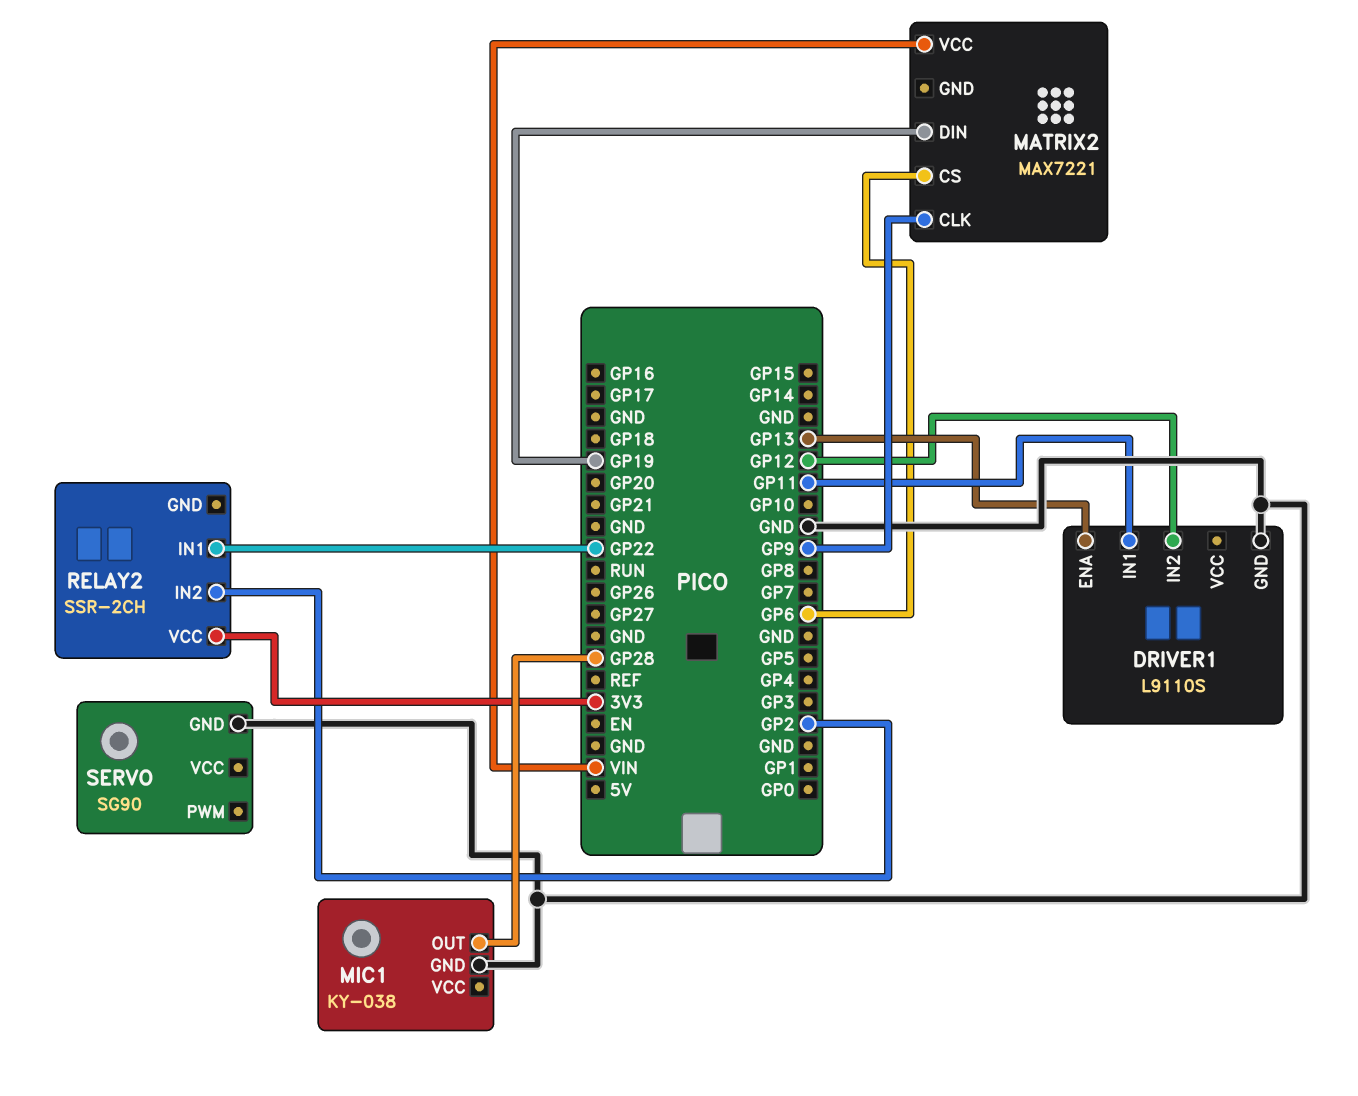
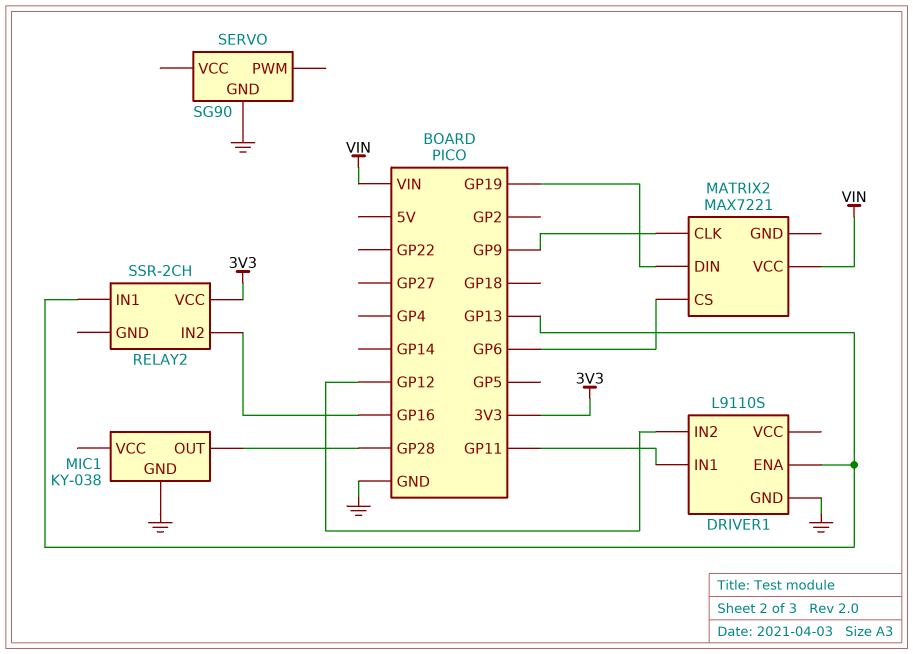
RELAY2 pin IN1: GP22 -> GP13
RELAY2 pin IN2: GP2 -> GP16

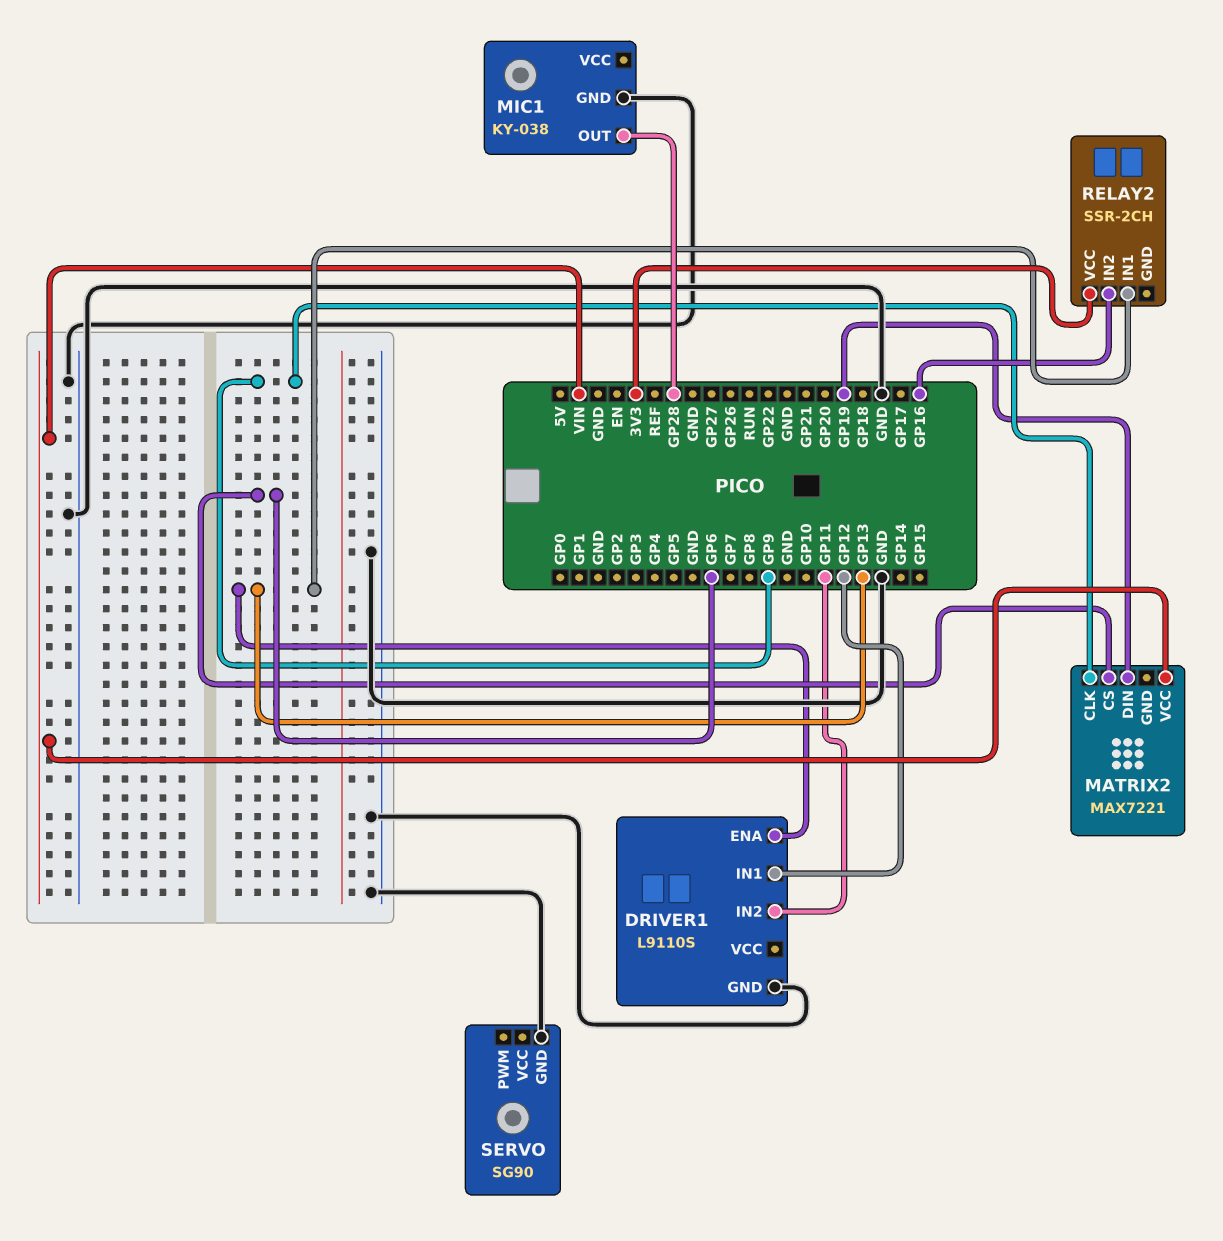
DRIVER1 pin IN1: GP11 -> GP12
DRIVER1 pin IN2: GP12 -> GP11

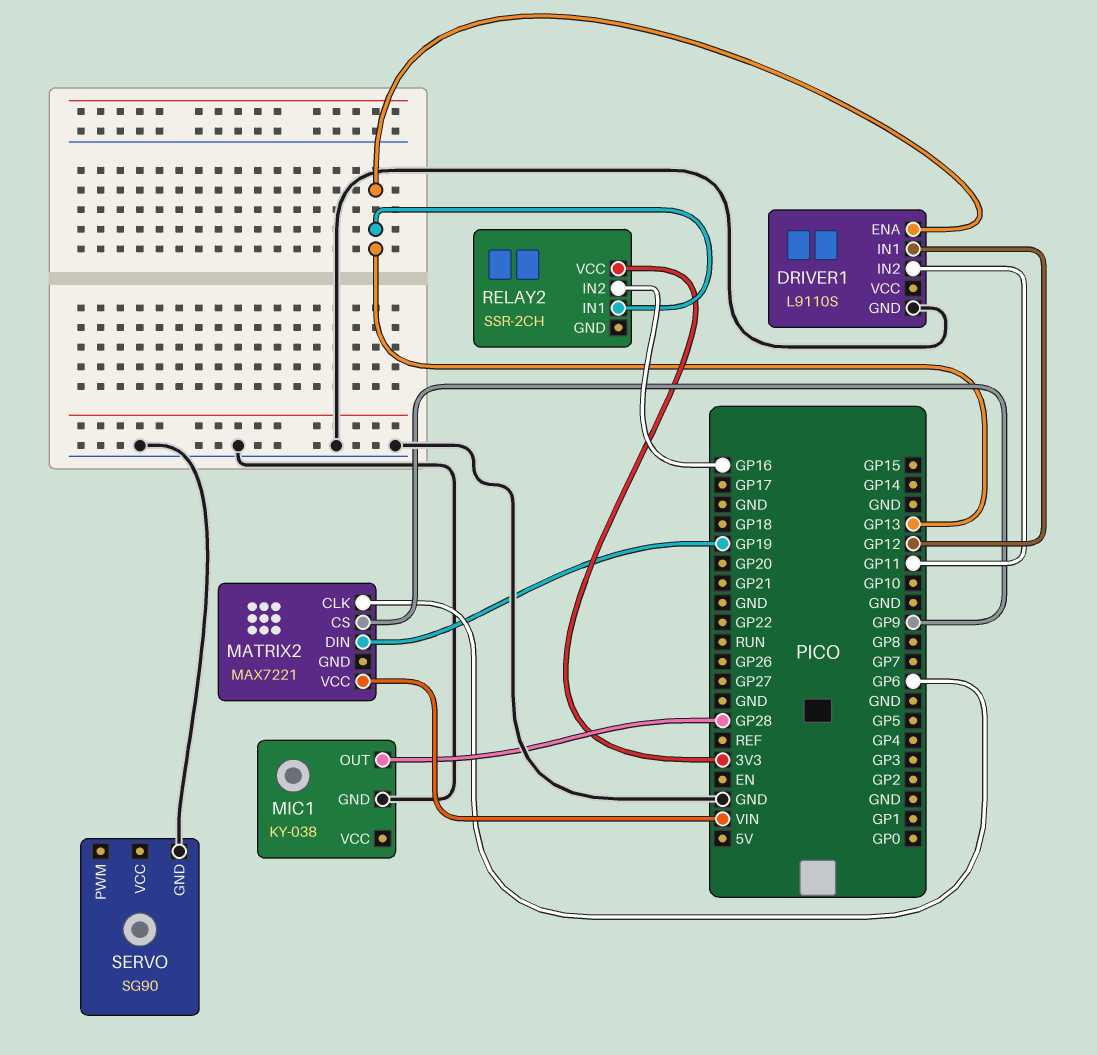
MATRIX2 pin CLK: GP9 -> GP6
MATRIX2 pin CS: GP6 -> GP9

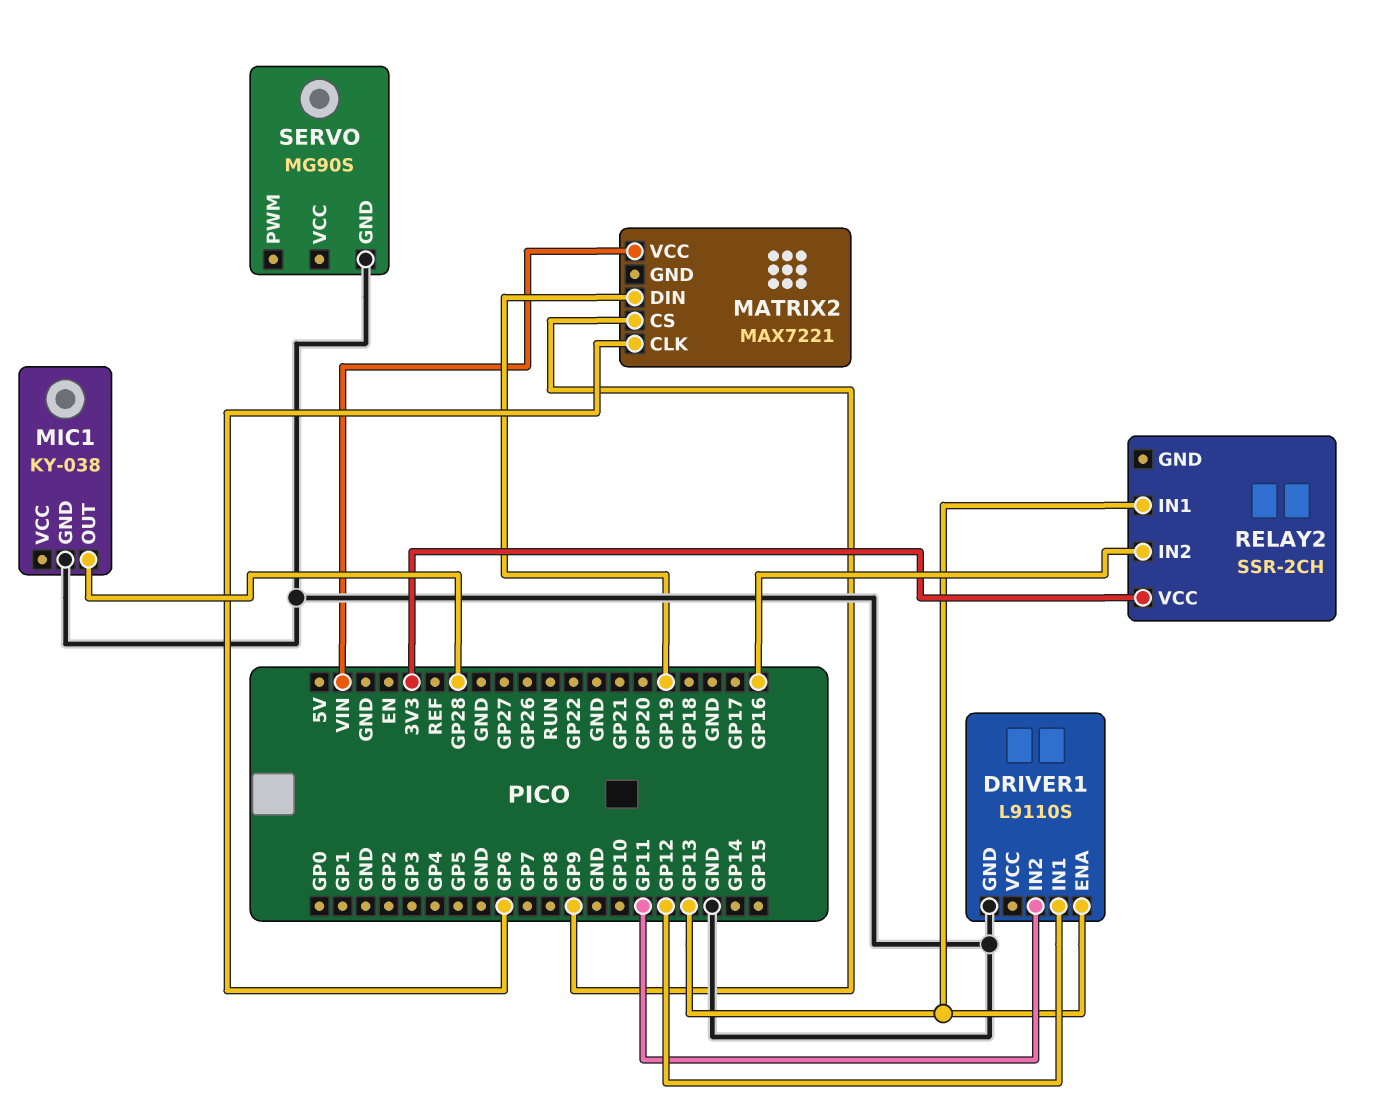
SERVO: SG90 -> MG90S

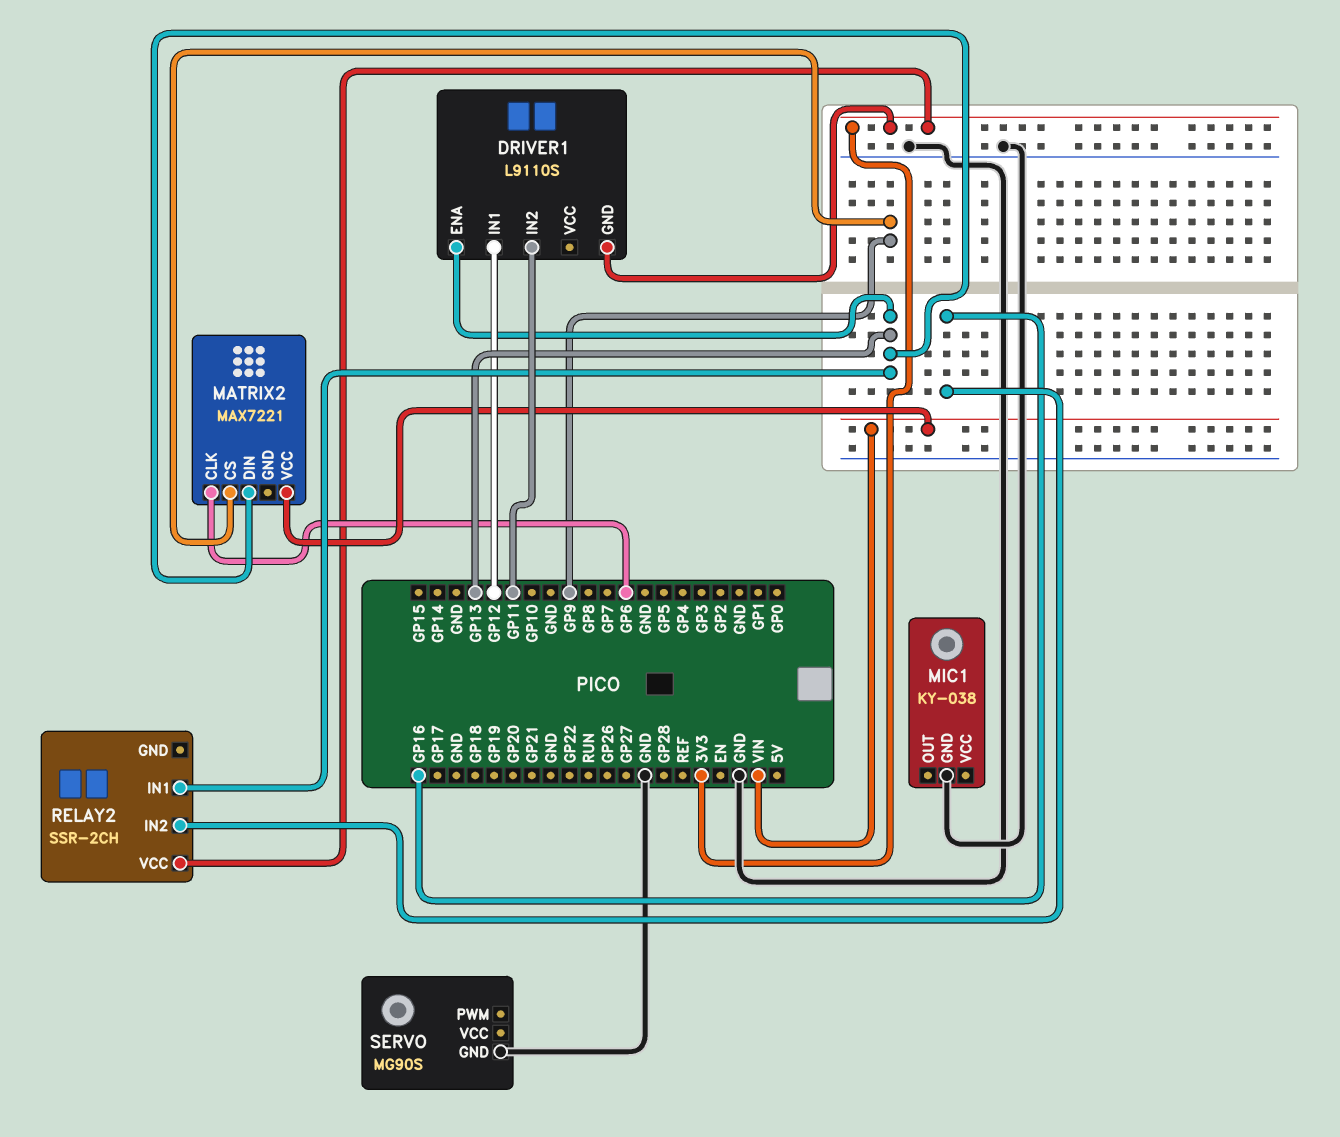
DRIVER1 pin GND: GND -> 3V3
MATRIX2 pin DIN: GP19 -> GP13
MIC1 pin OUT: GP28 -> none

